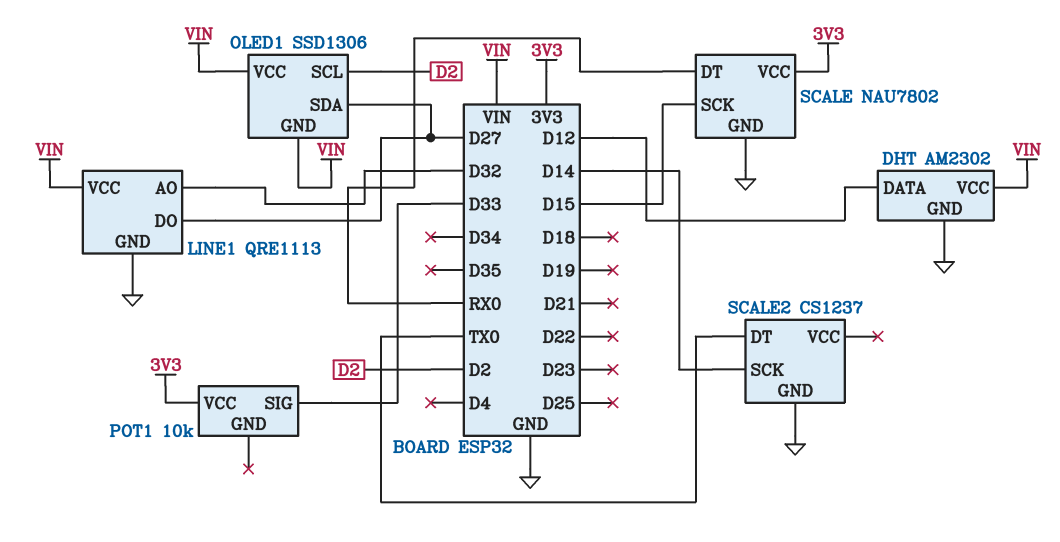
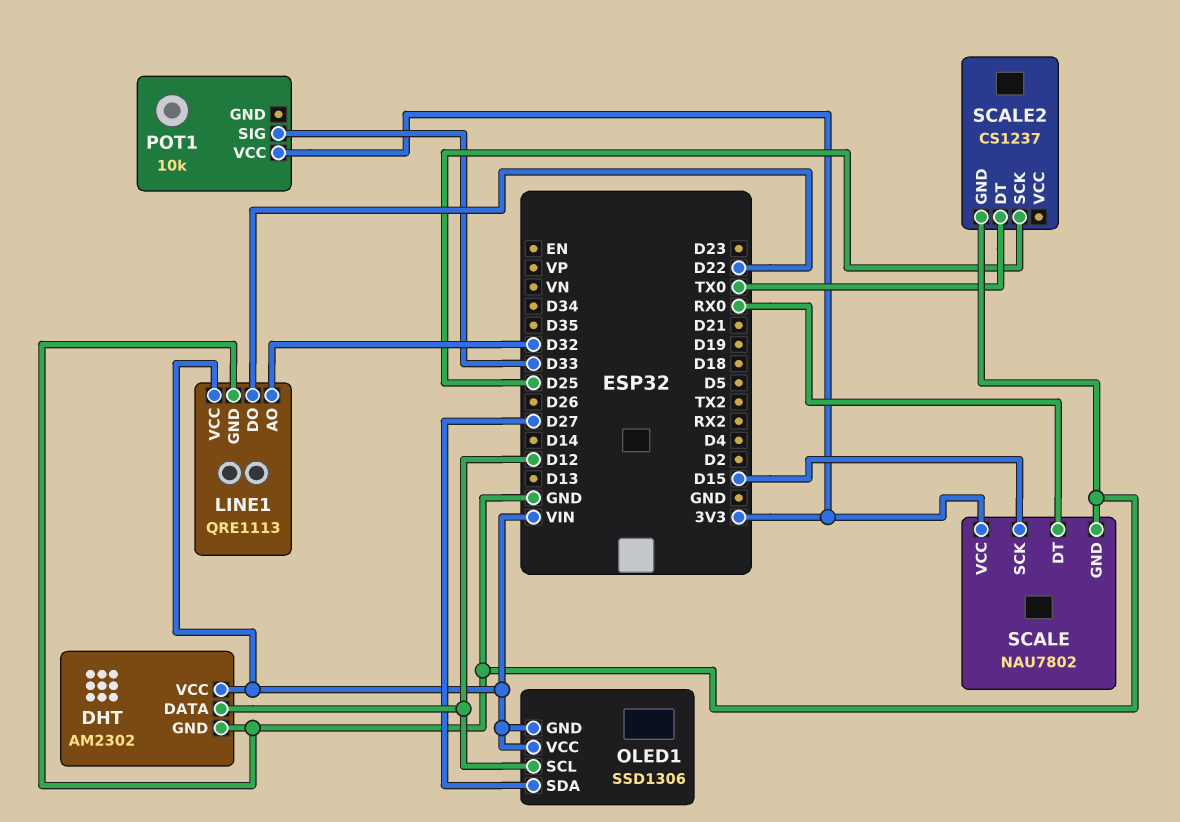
LINE1 pin DO: D27 -> D22
OLED1 pin SCL: D2 -> D12
SCALE2 pin SCK: D14 -> D25

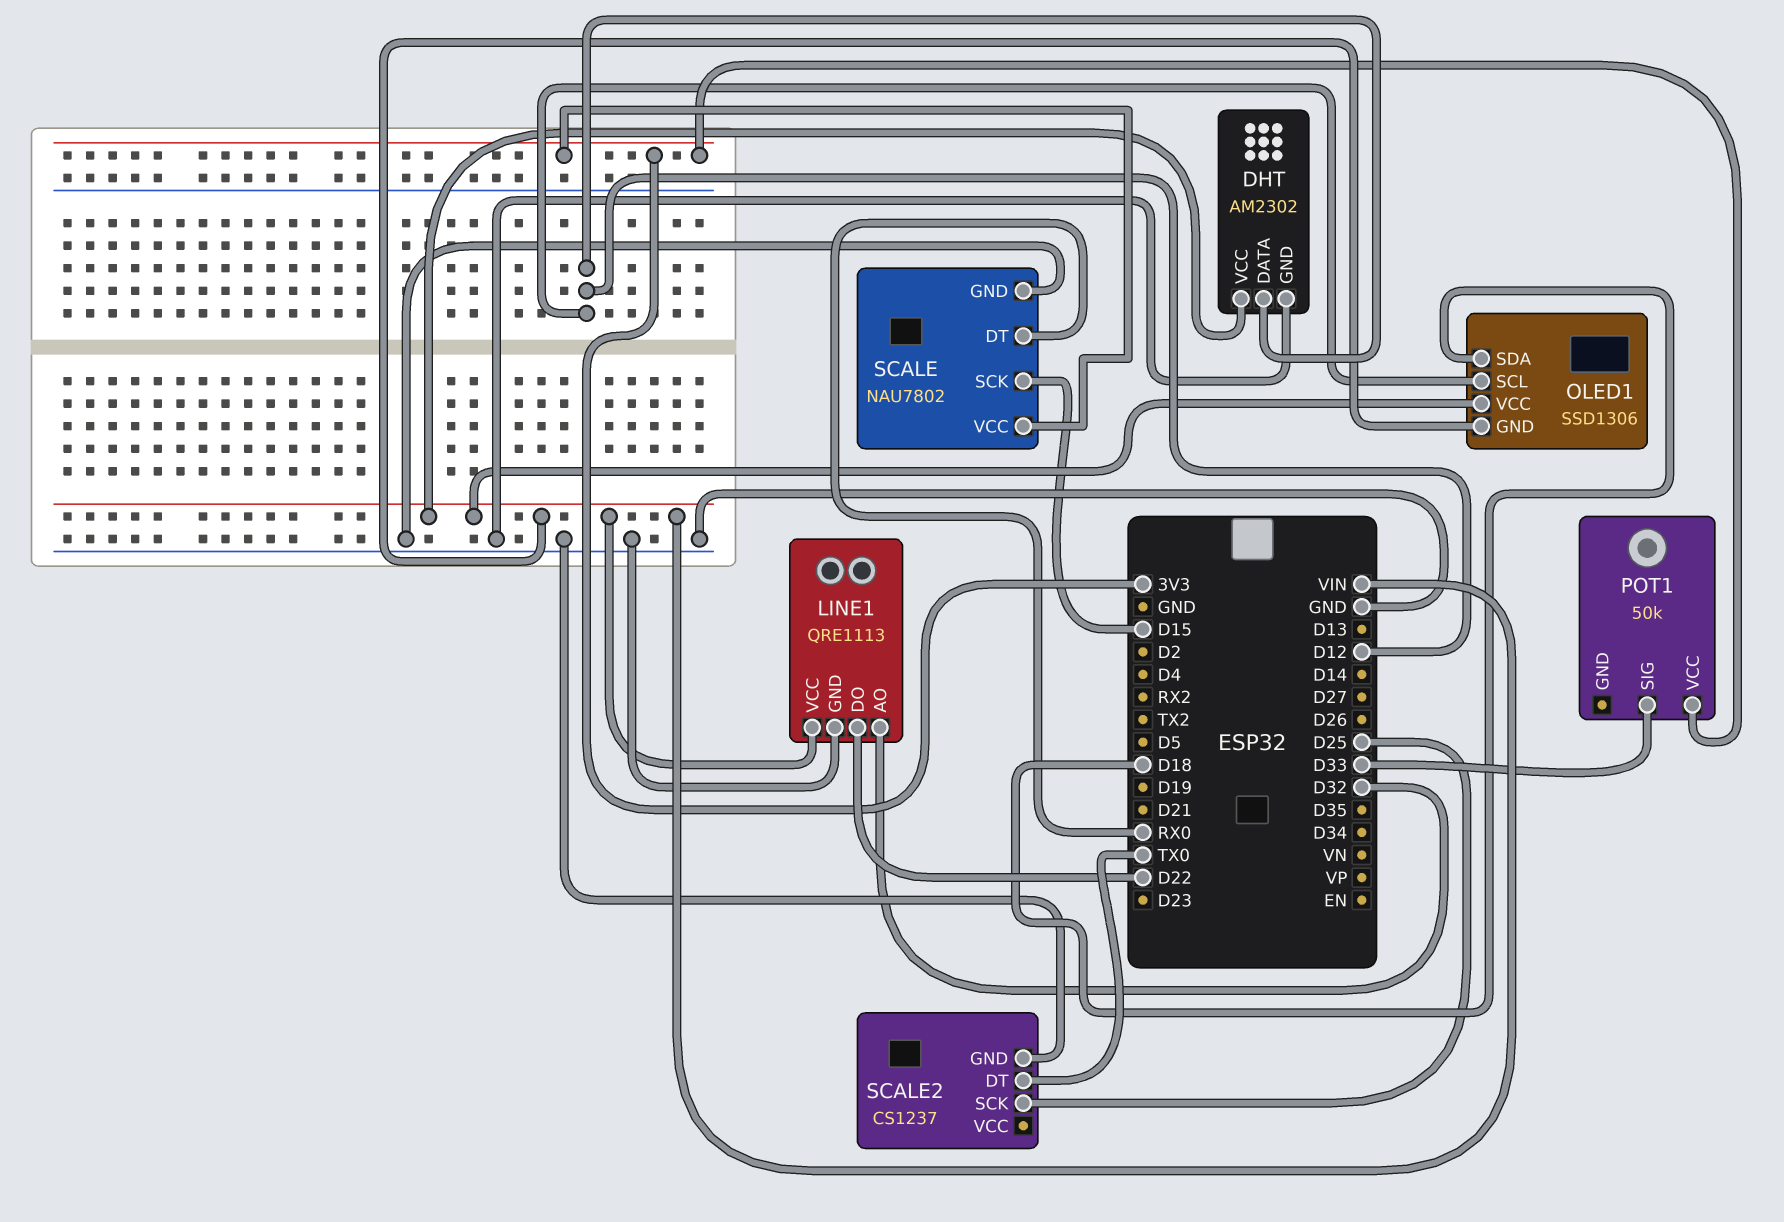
OLED1 pin SDA: D27 -> D18
POT1: 10k -> 50k

